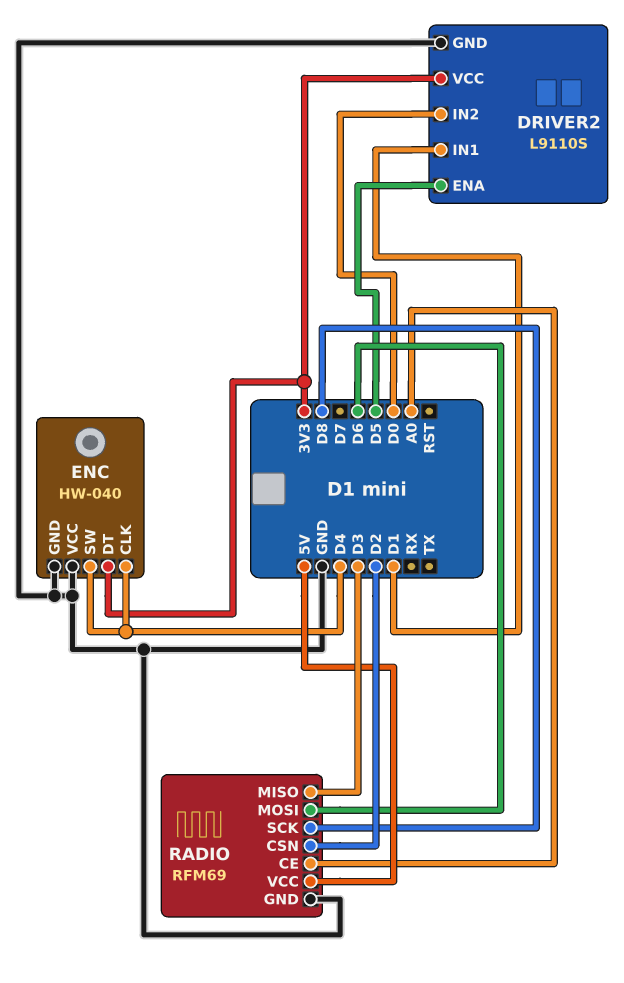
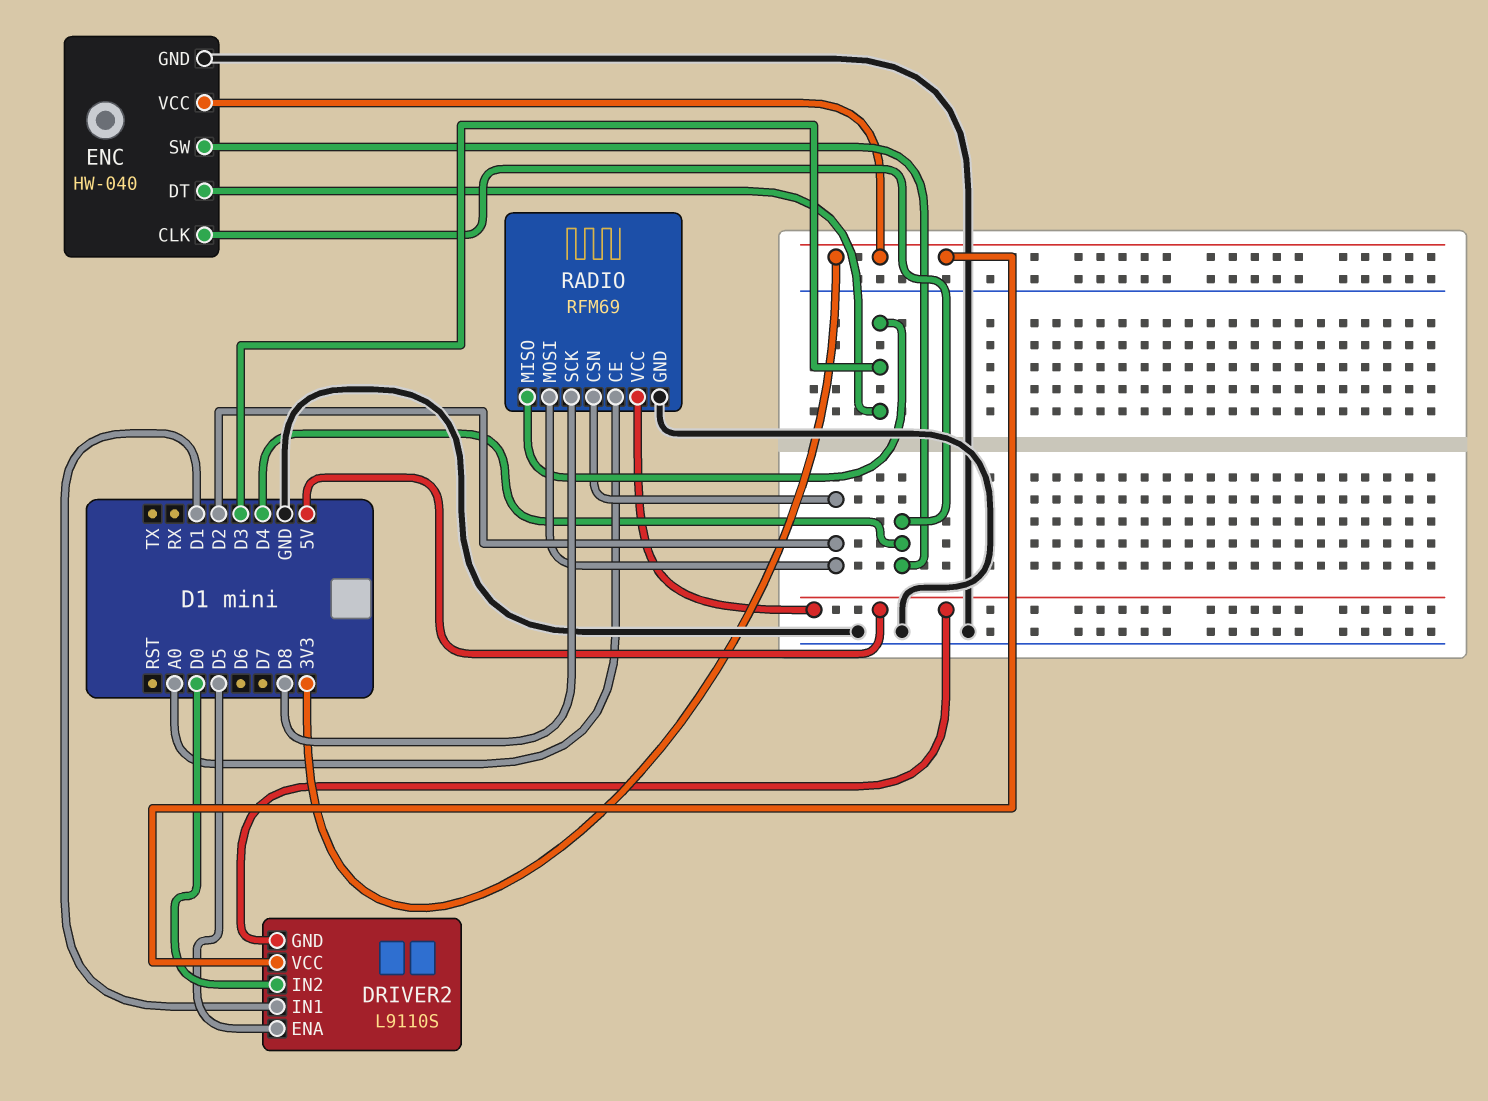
DRIVER2 pin GND: GND -> 5V
ENC pin DT: 3V3 -> D3
ENC pin VCC: GND -> 3V3
RADIO pin MOSI: D6 -> D2

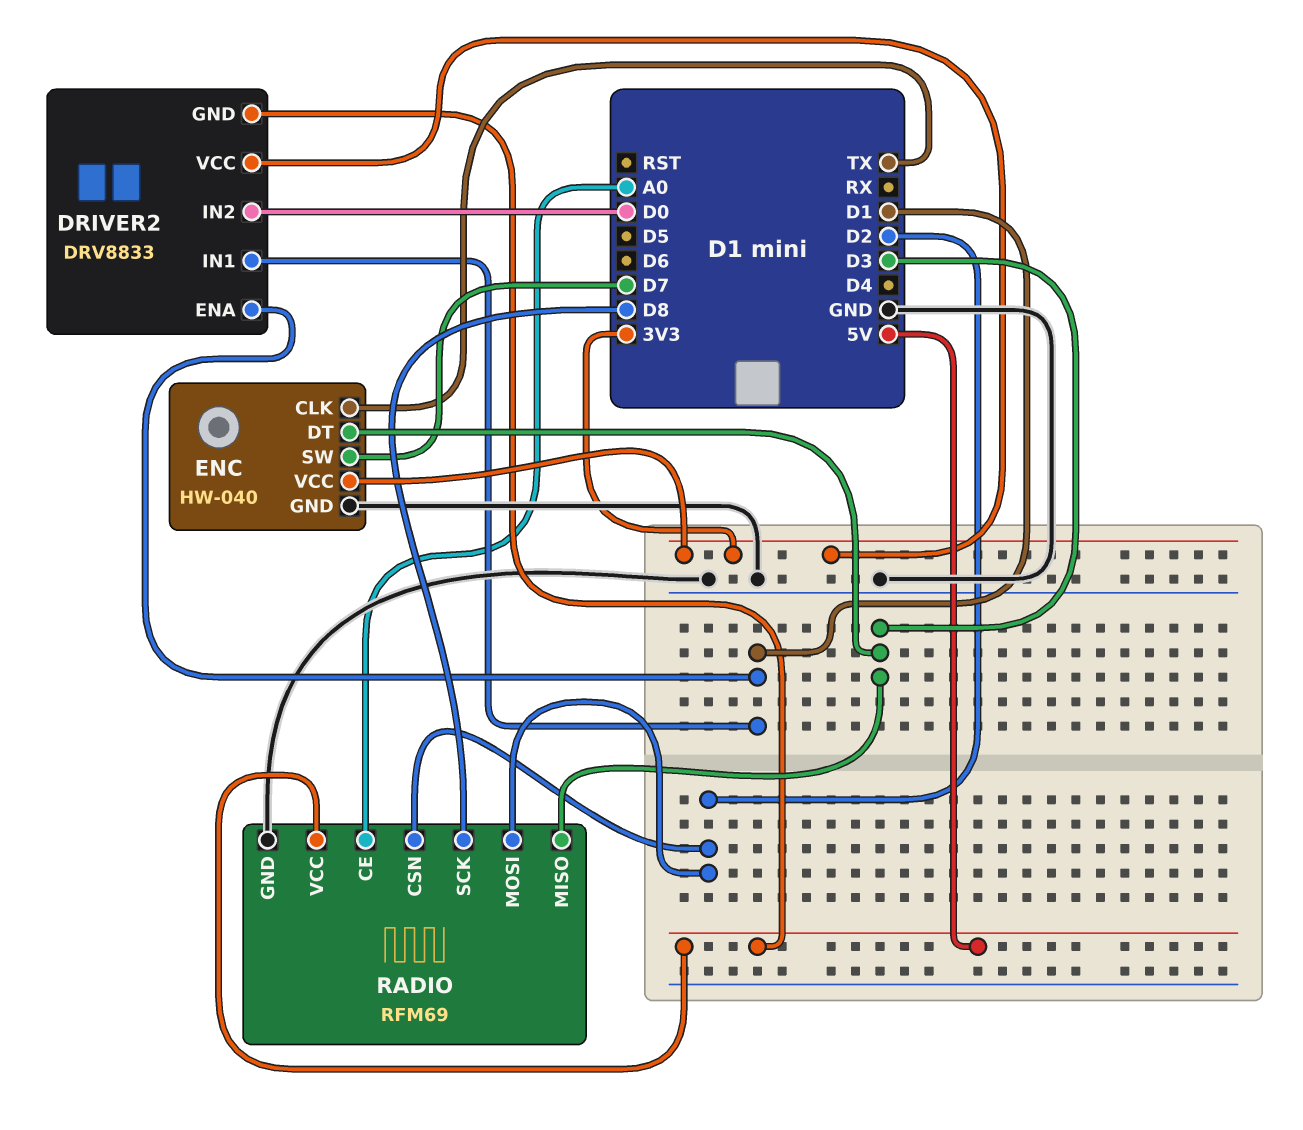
DRIVER2: L9110S -> DRV8833
DRIVER2 pin ENA: D5 -> D1
ENC pin CLK: D4 -> TX
ENC pin SW: D4 -> D7

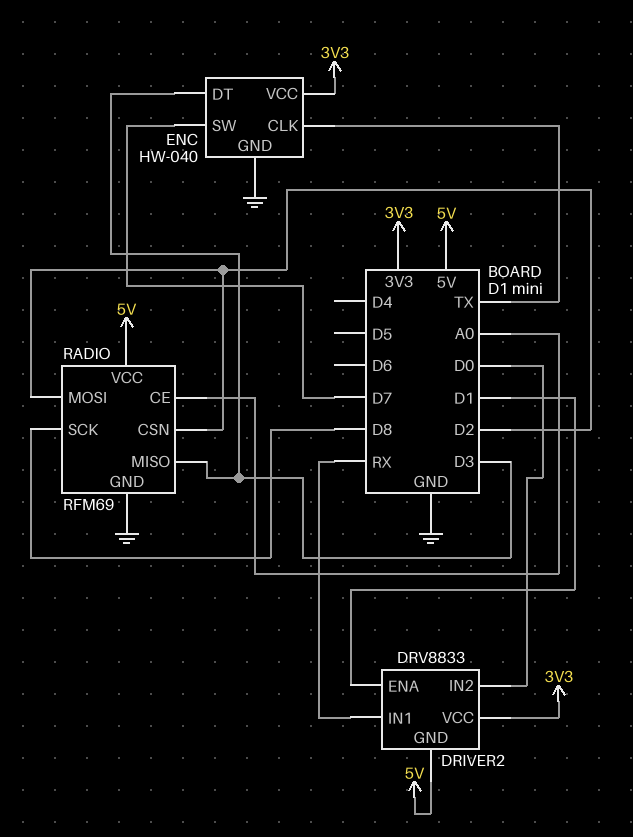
DRIVER2 pin IN1: D1 -> RX

